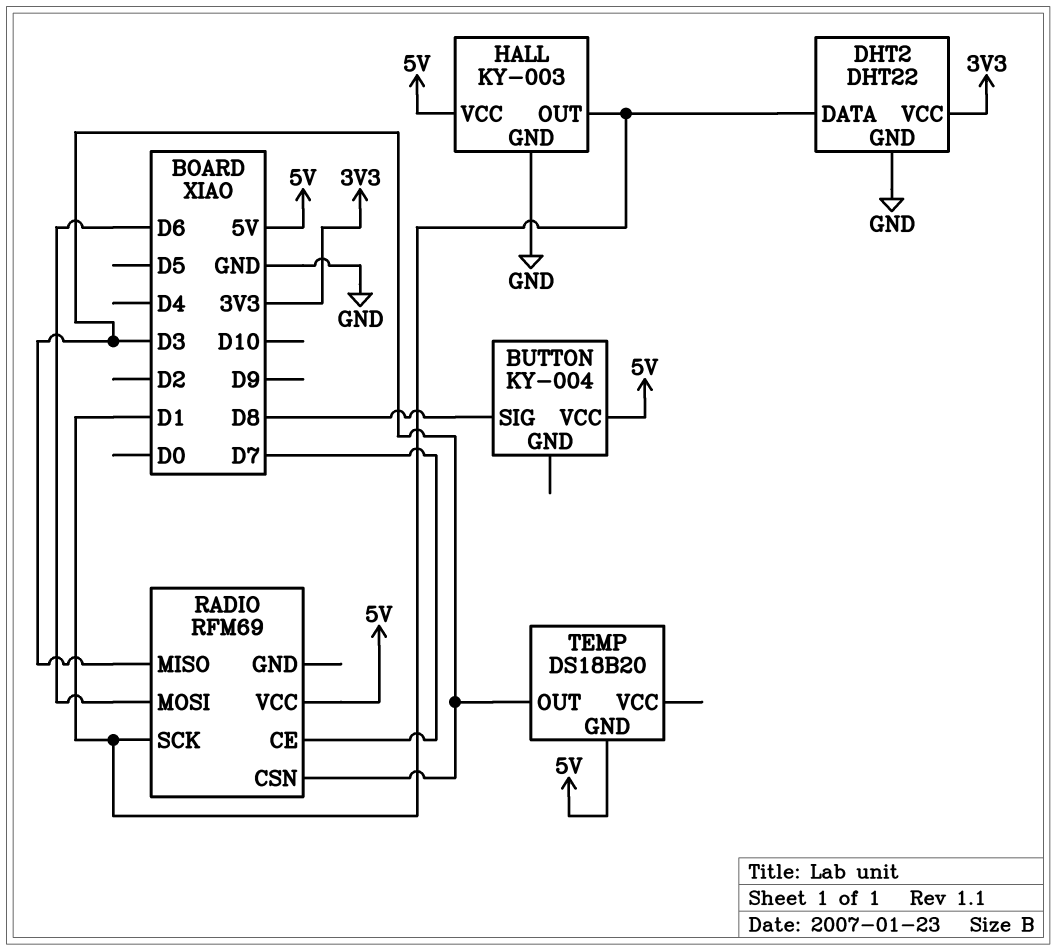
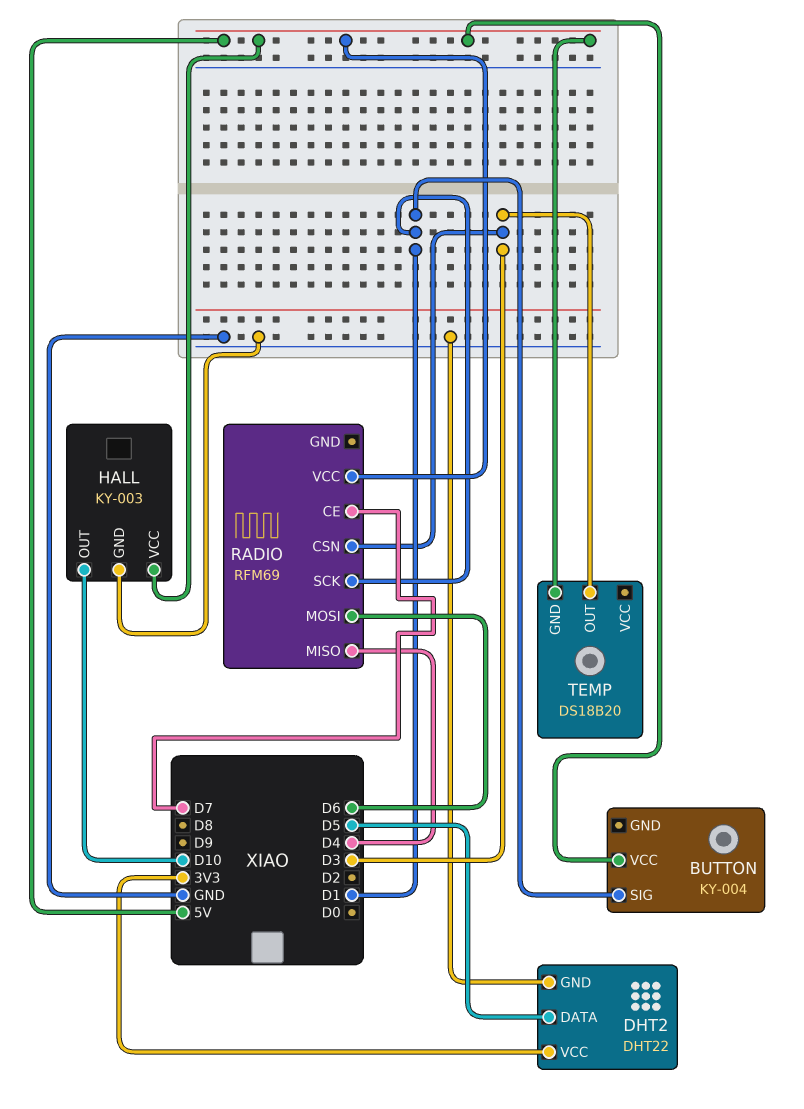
BUTTON pin SIG: D8 -> D1
DHT2 pin DATA: D1 -> D5
HALL pin OUT: D1 -> D10
RADIO pin MISO: D3 -> D4

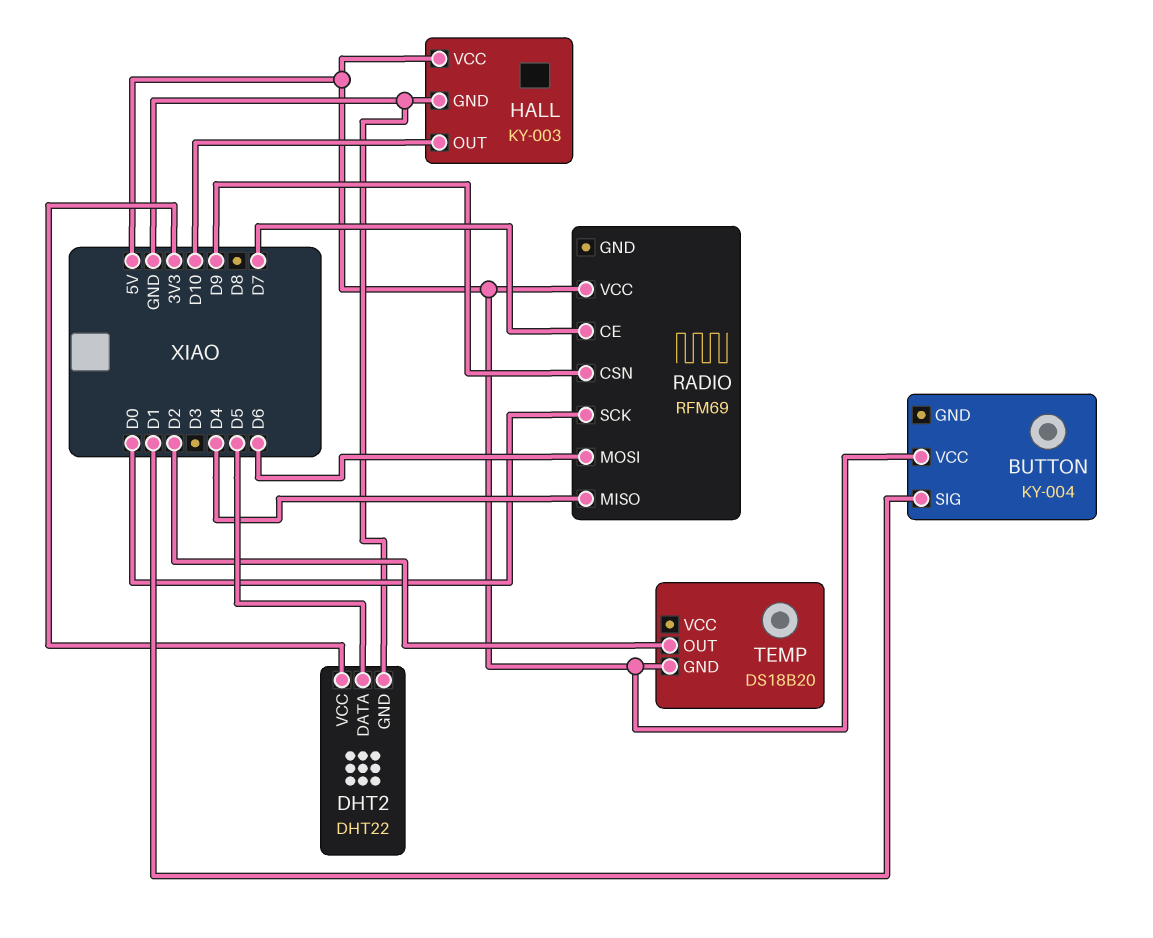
RADIO pin CSN: D3 -> D9
RADIO pin SCK: D1 -> D0
TEMP pin OUT: D3 -> D2

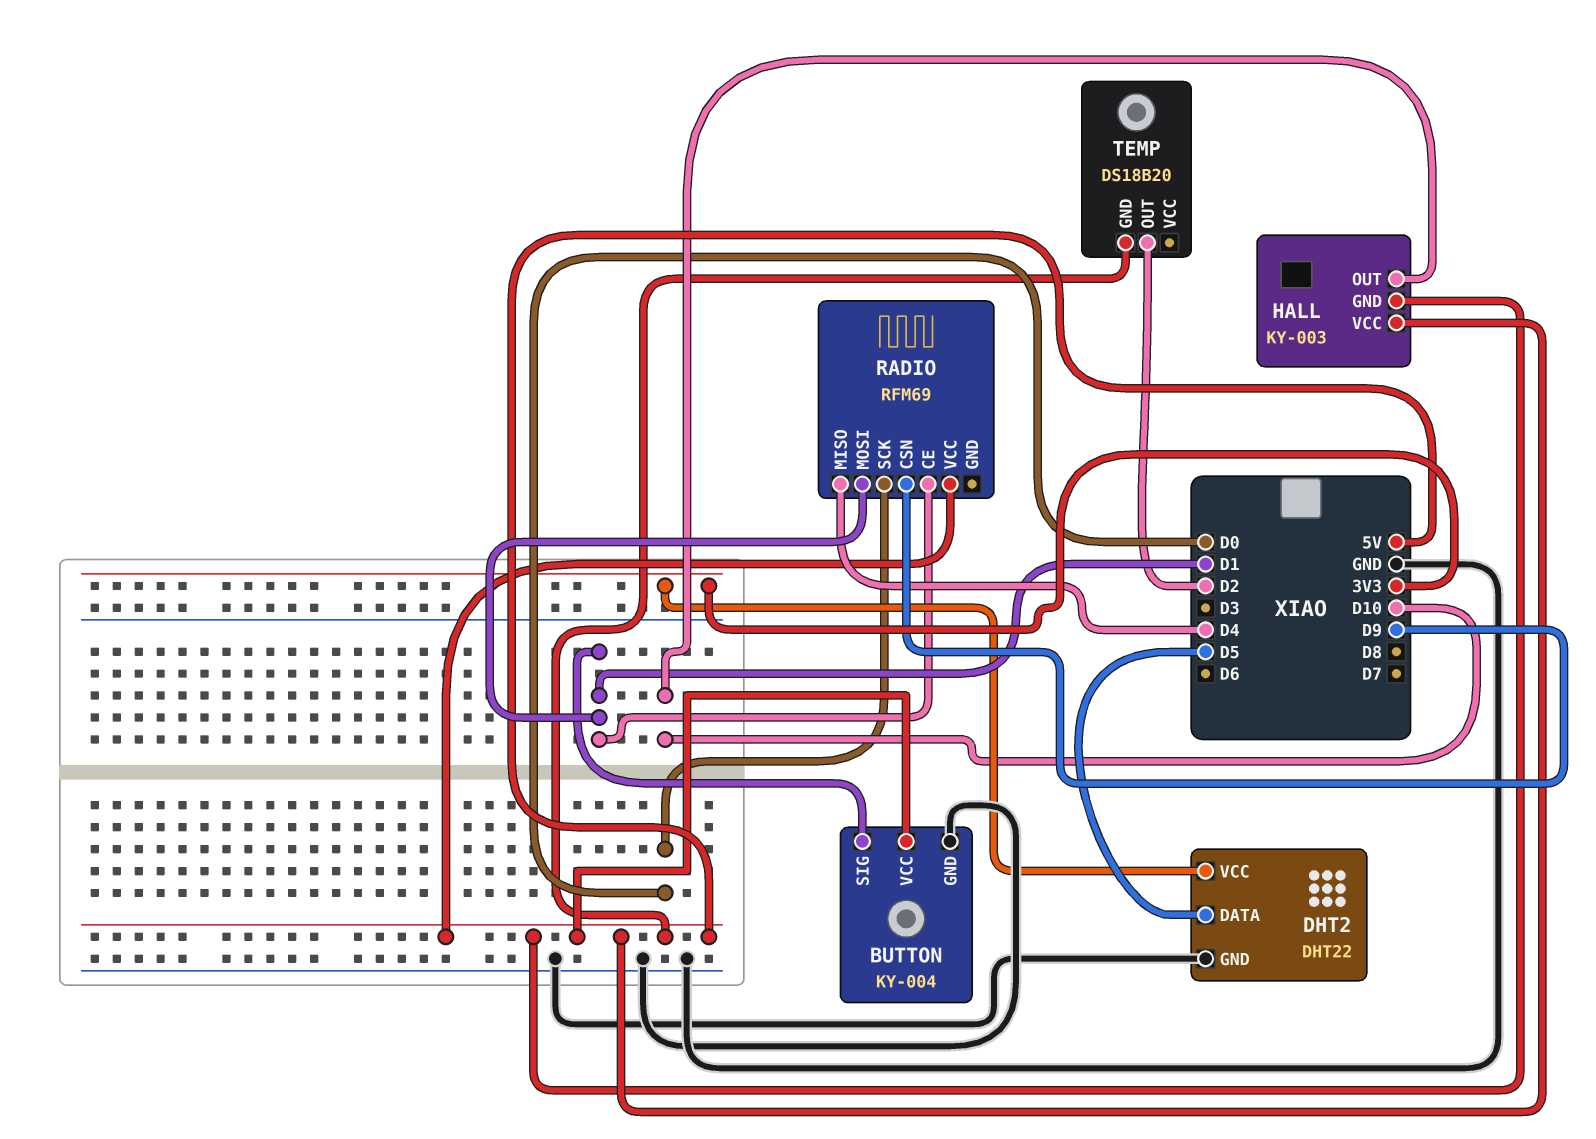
BUTTON pin GND: none -> GND
HALL pin GND: GND -> 5V
RADIO pin CE: D7 -> D1
RADIO pin MOSI: D6 -> D1

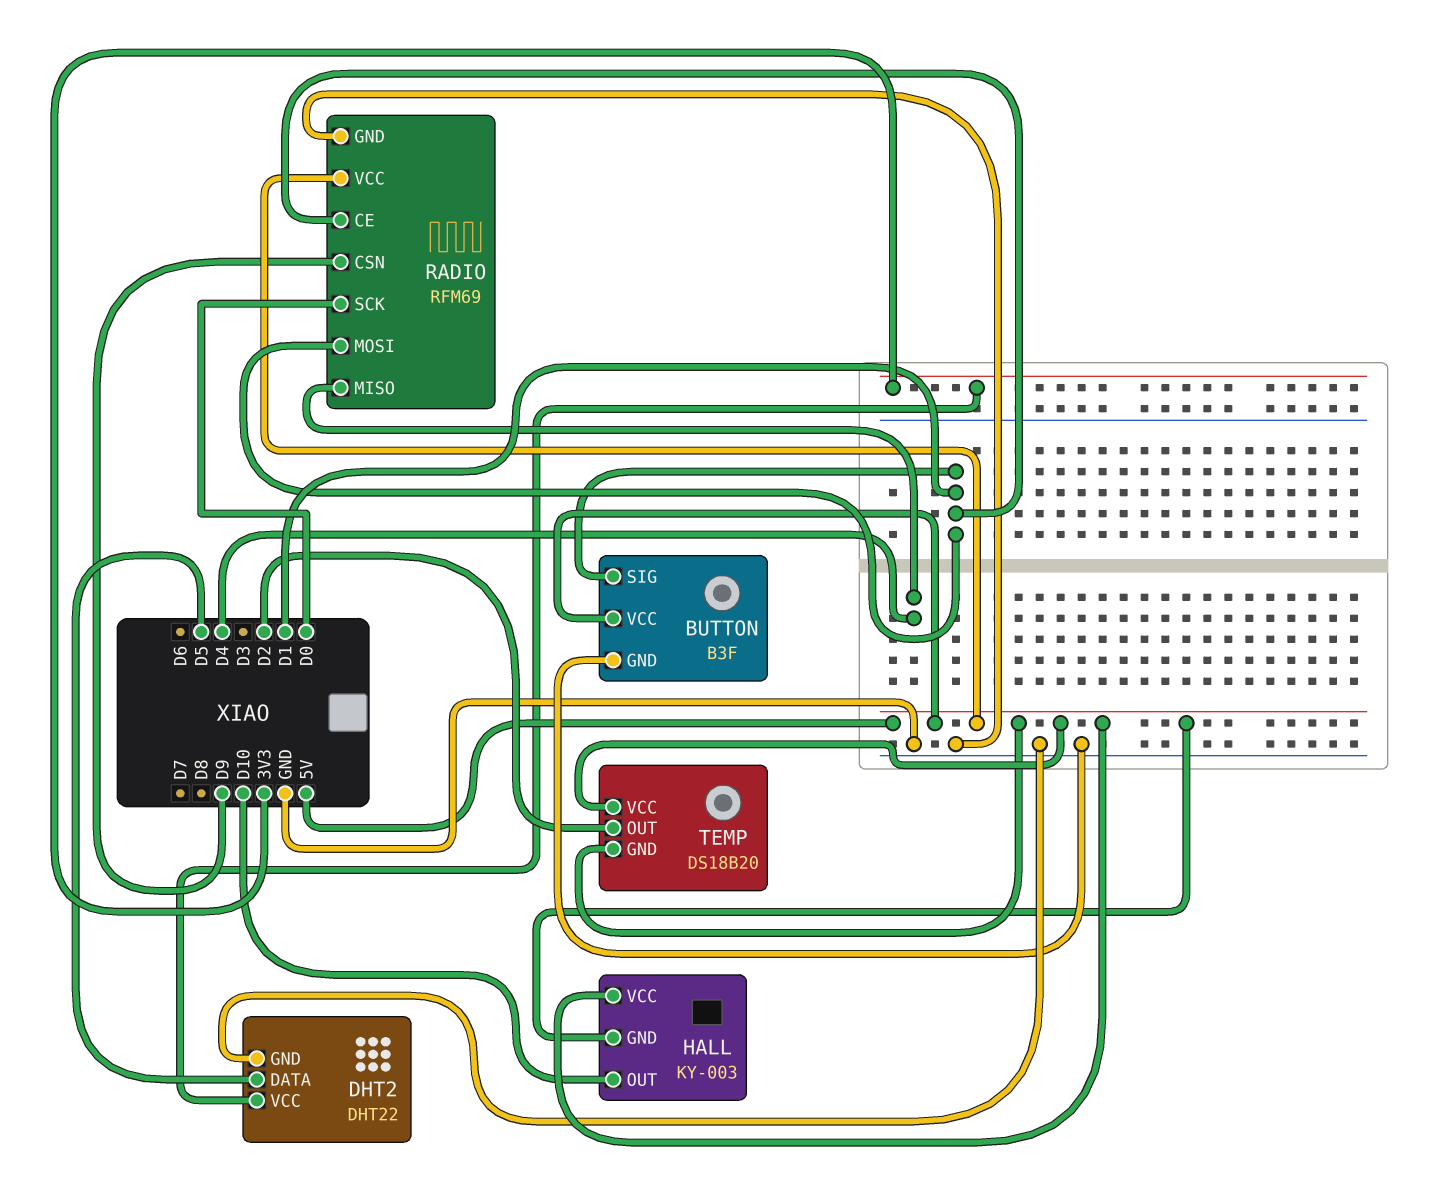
BUTTON: KY-004 -> B3F
RADIO pin GND: none -> GND
TEMP pin VCC: none -> 5V

